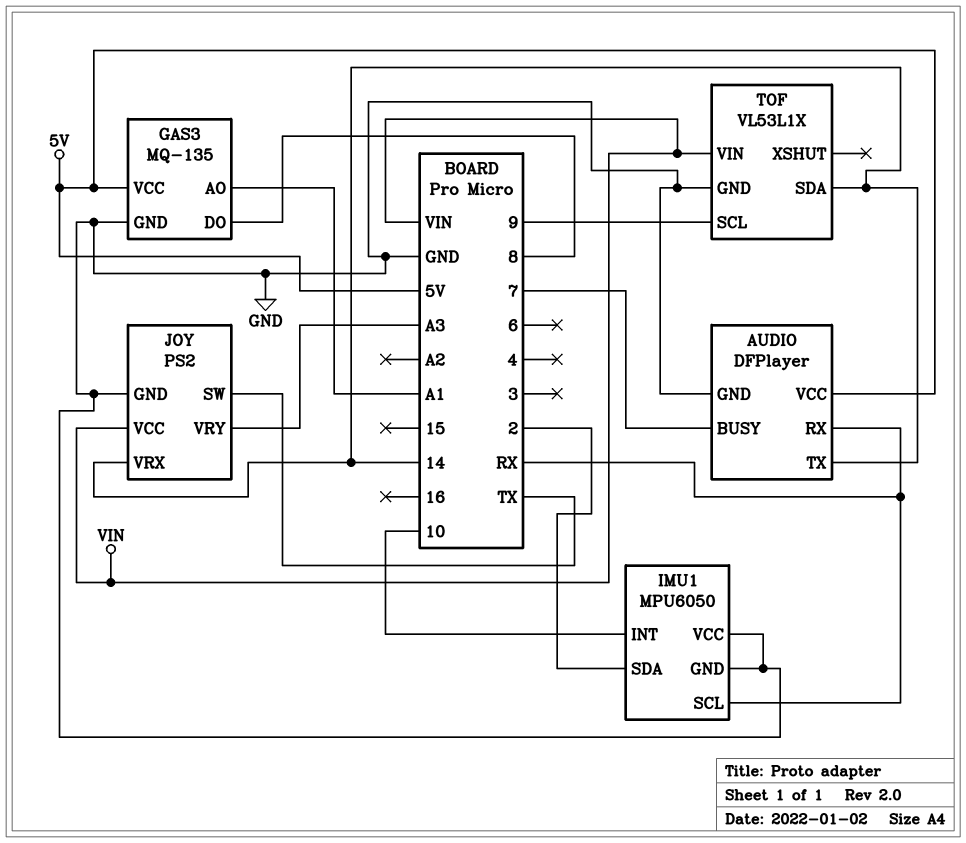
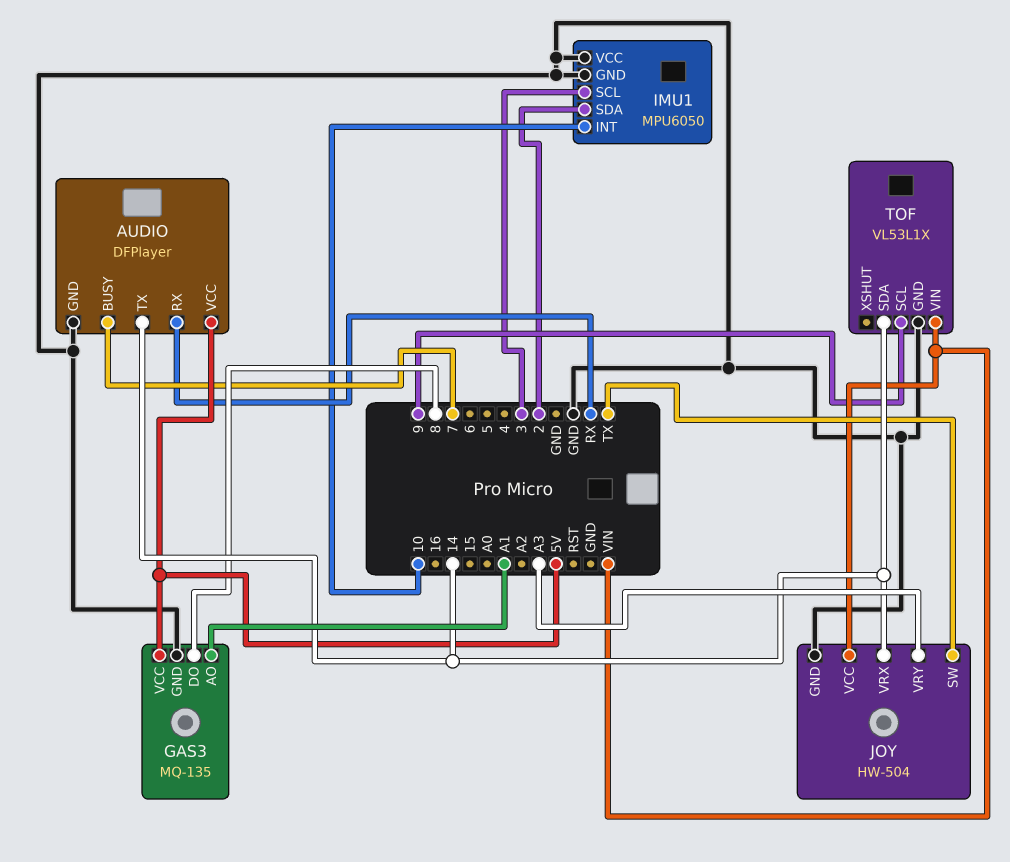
IMU1 pin SCL: RX -> 3
JOY: PS2 -> HW-504

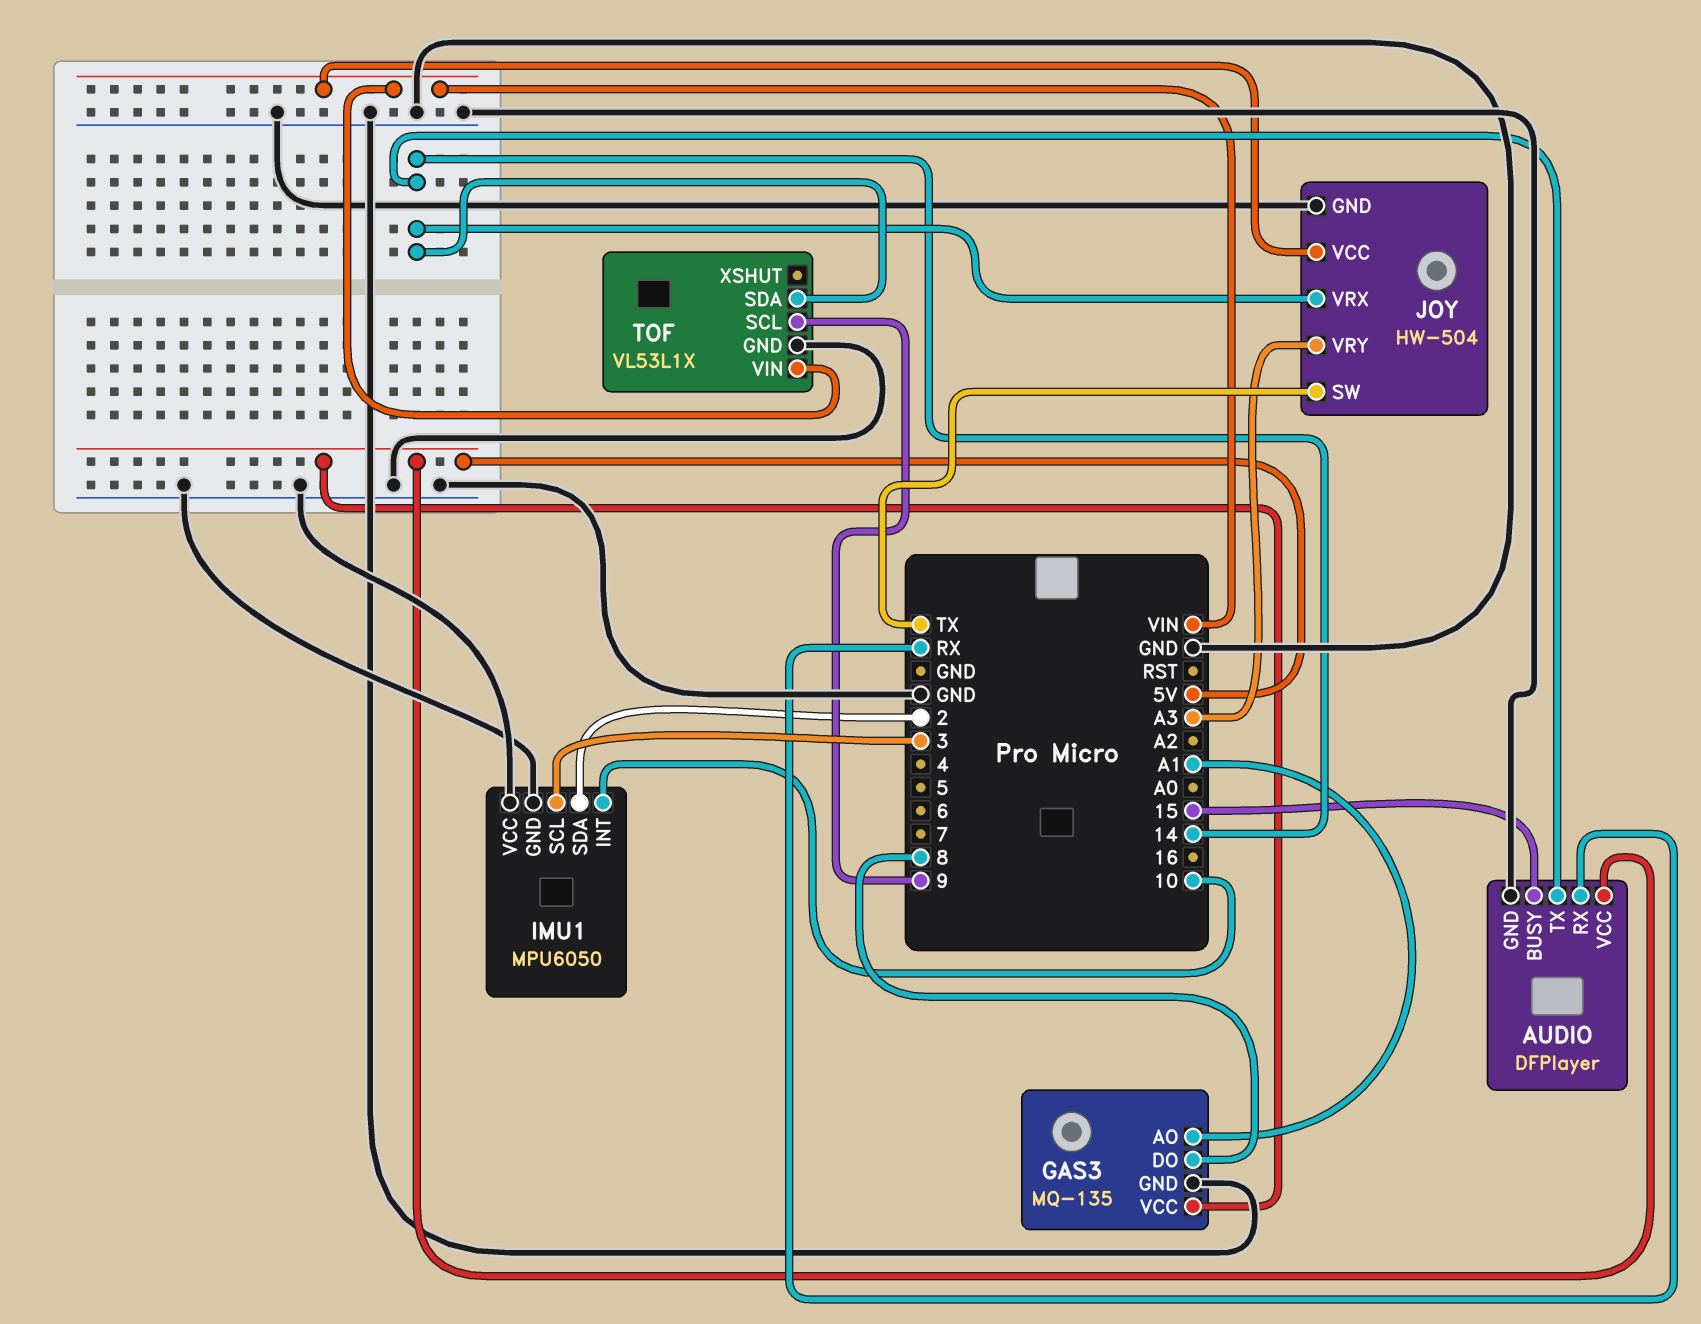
AUDIO pin BUSY: 7 -> 15

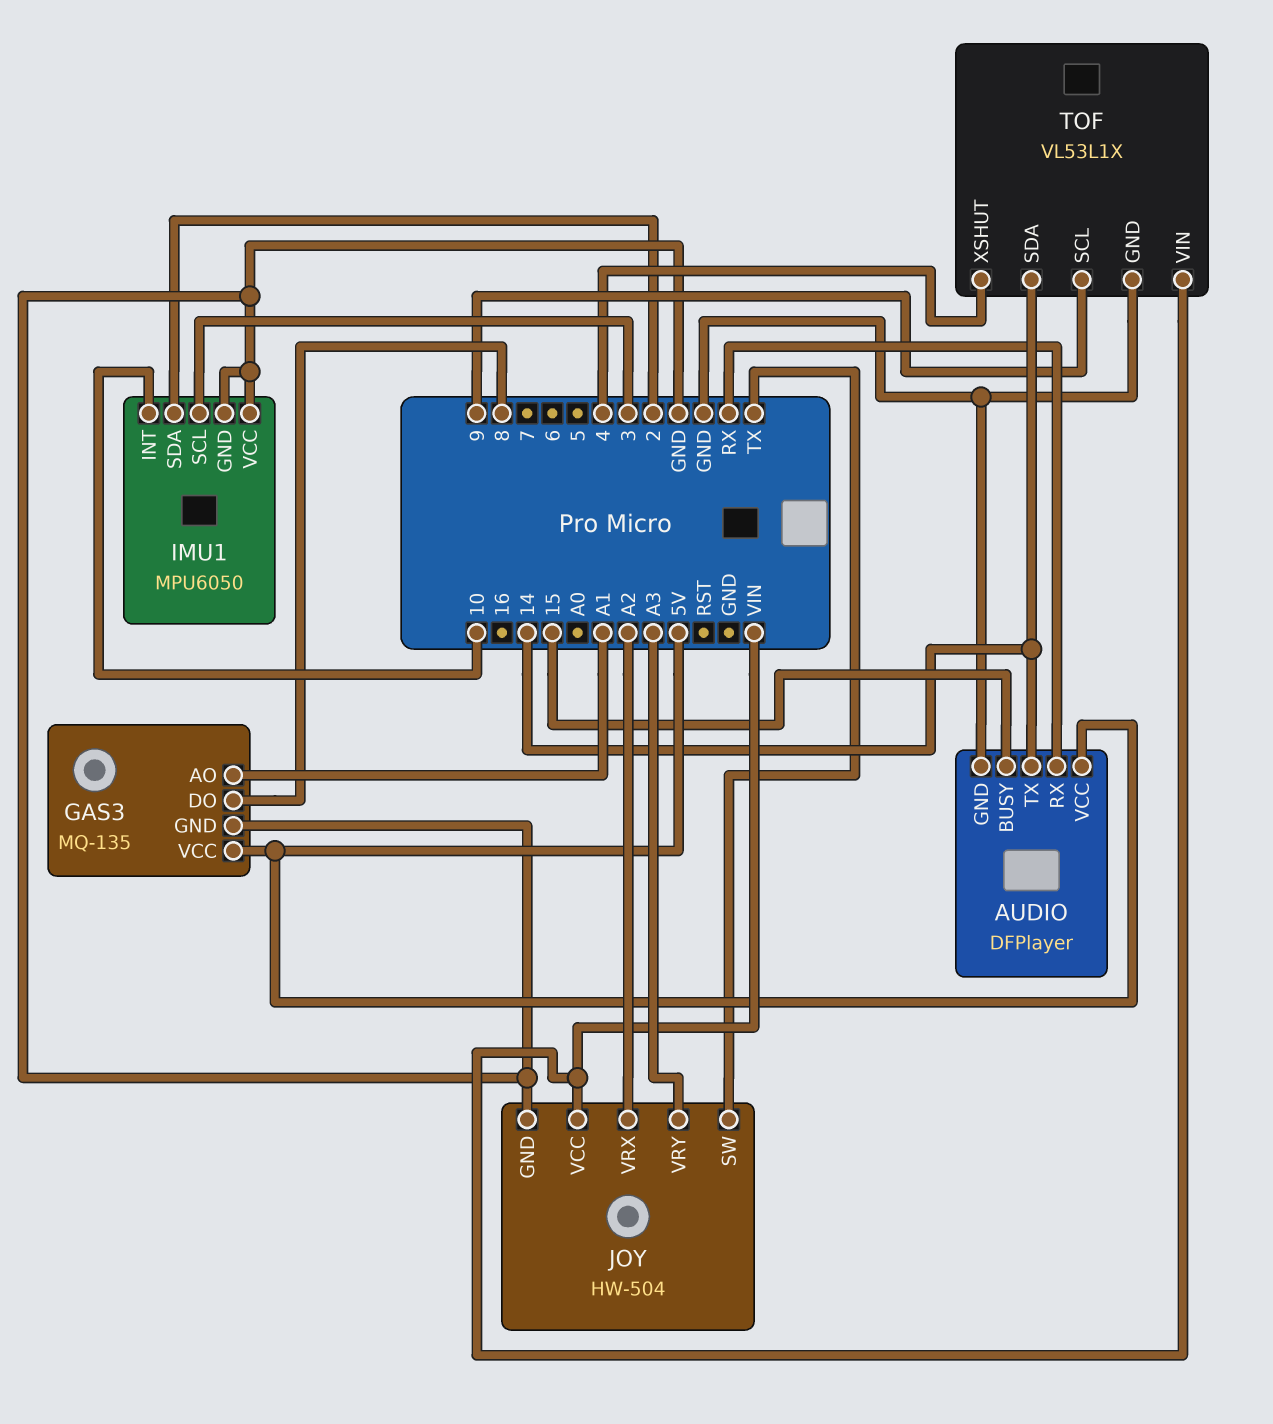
JOY pin VRX: 14 -> A2
TOF pin XSHUT: none -> 4

